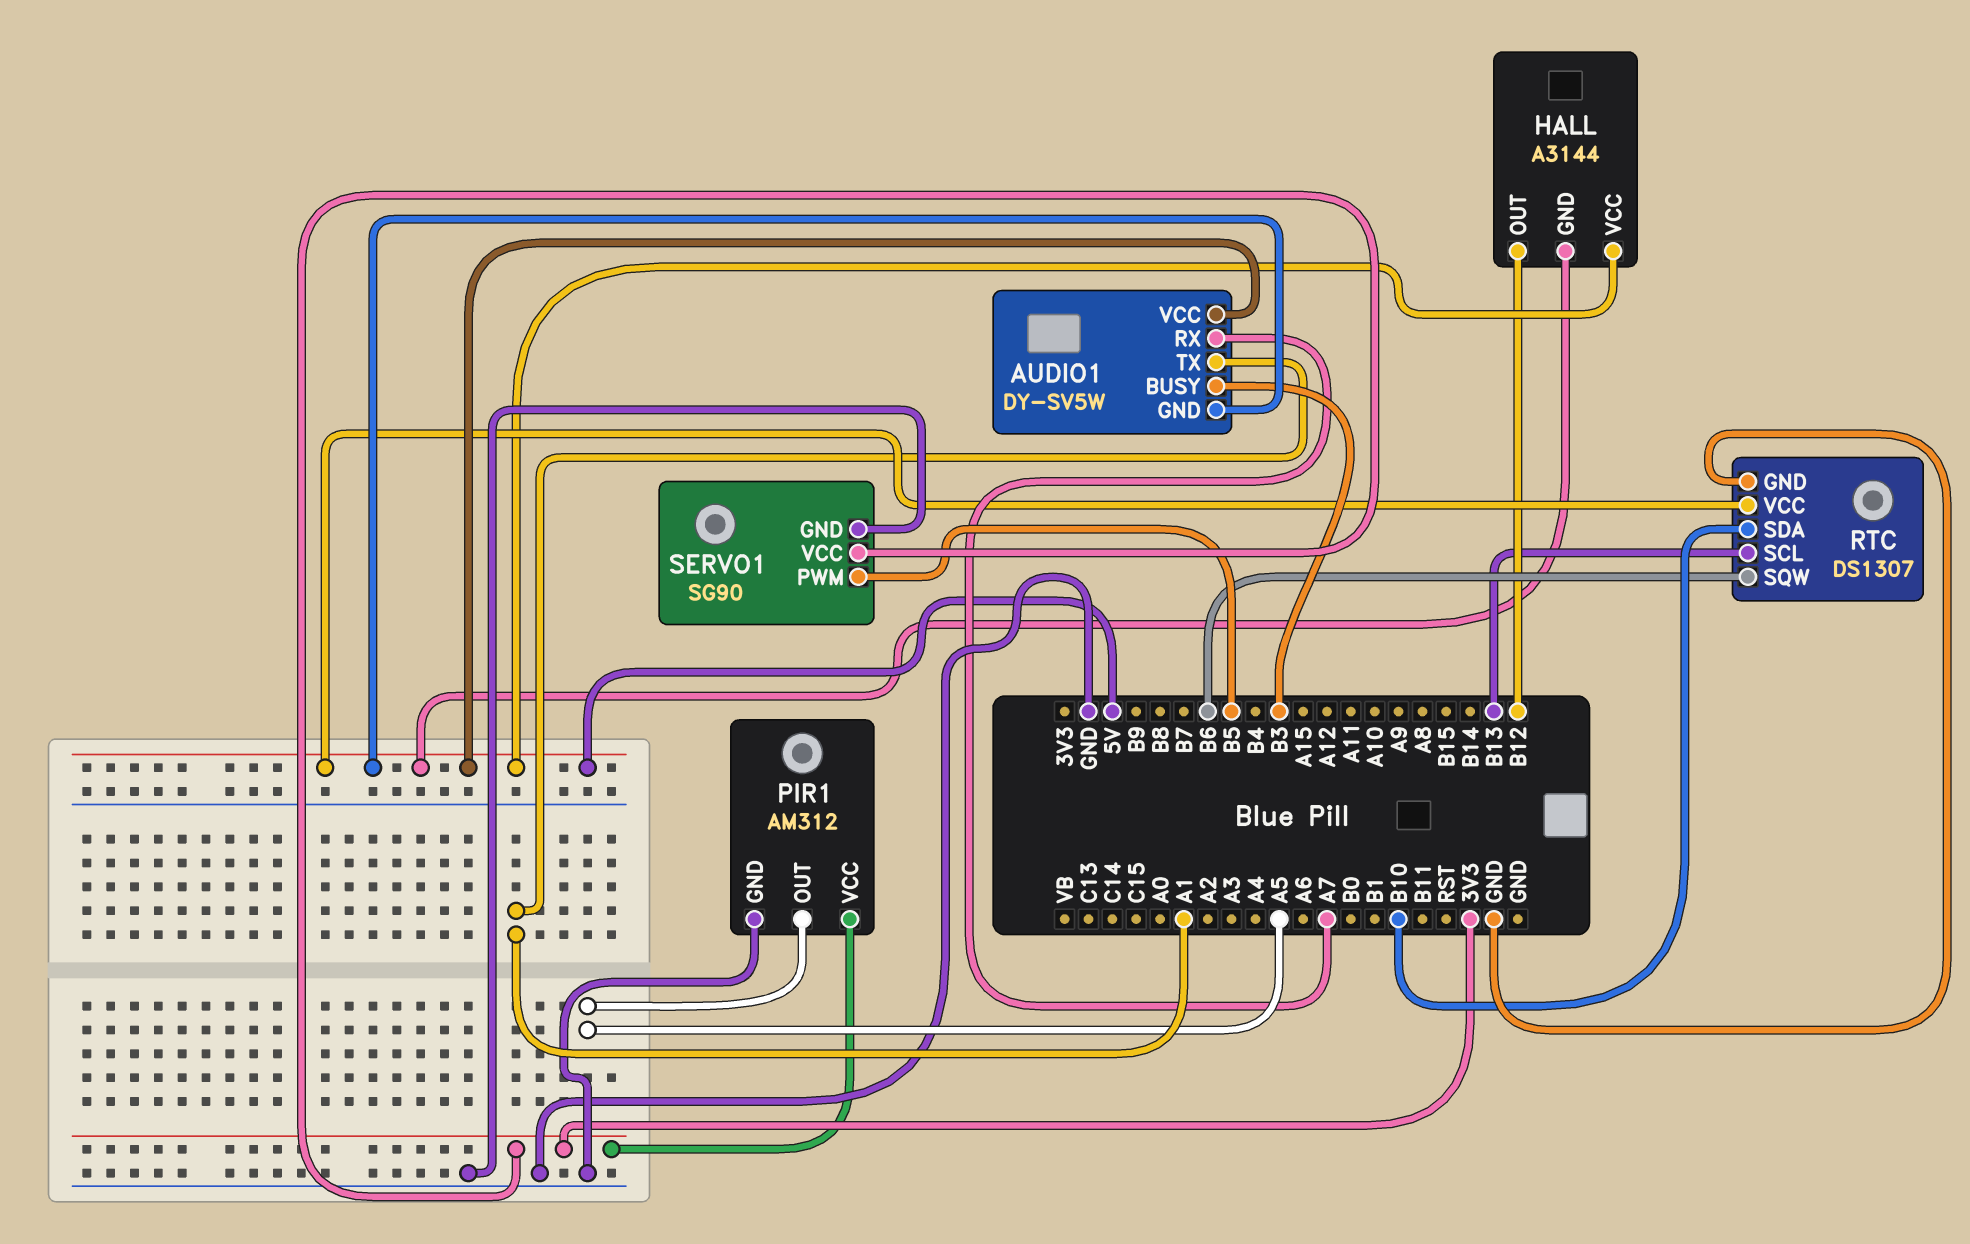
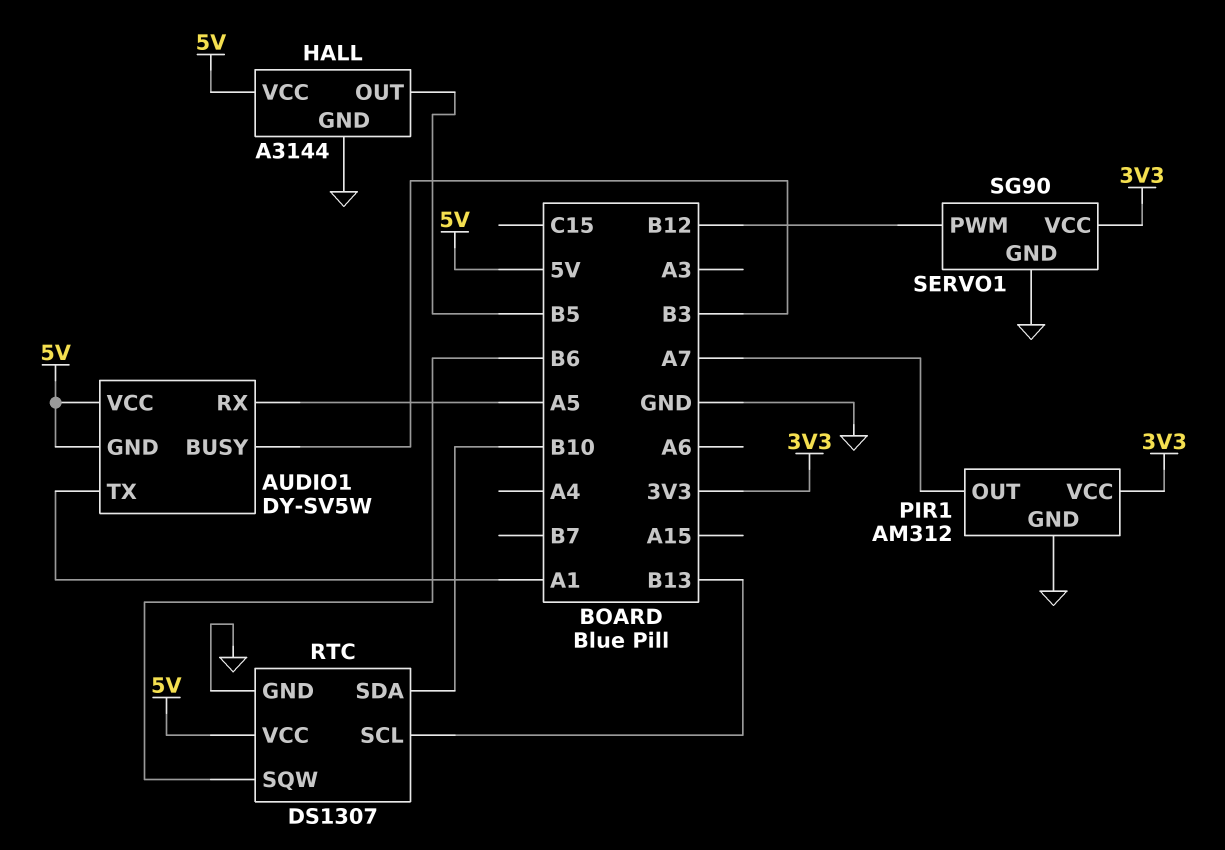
AUDIO1 pin RX: A7 -> A5
HALL pin GND: 5V -> GND
HALL pin OUT: B12 -> B5
PIR1 pin OUT: A5 -> A7
SERVO1 pin PWM: B5 -> B12

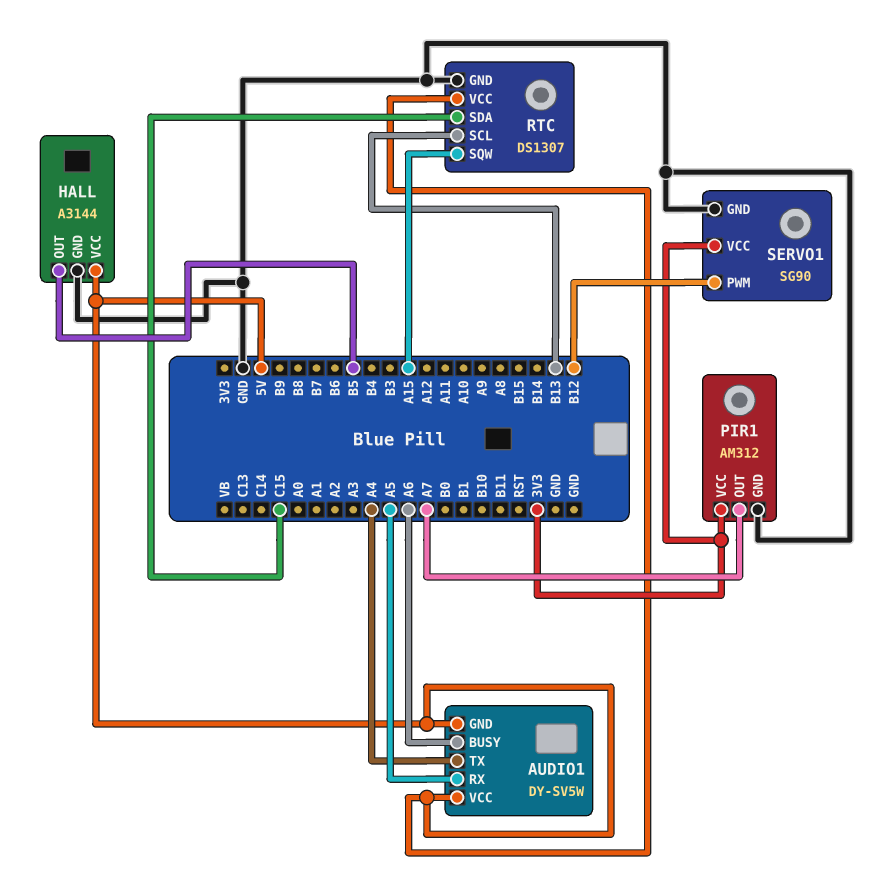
AUDIO1 pin BUSY: B3 -> A6
AUDIO1 pin TX: A1 -> A4
RTC pin SDA: B10 -> C15
RTC pin SQW: B6 -> A15

